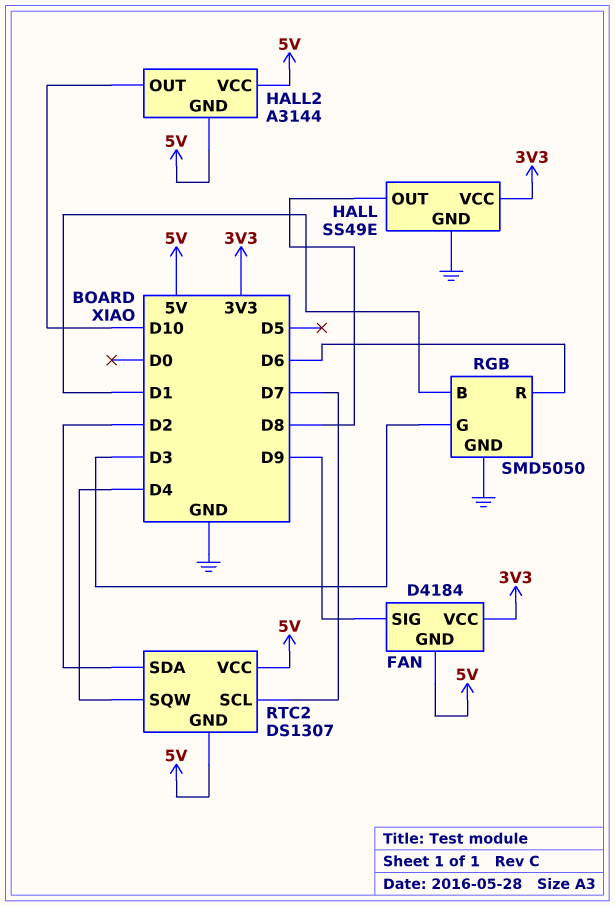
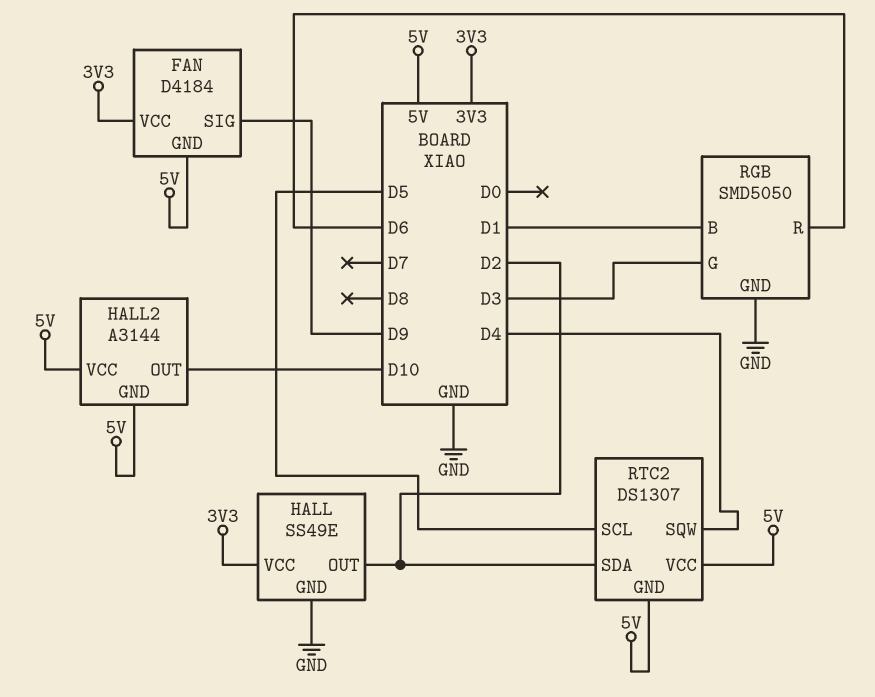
HALL pin OUT: D8 -> D2
RTC2 pin SCL: D7 -> D5

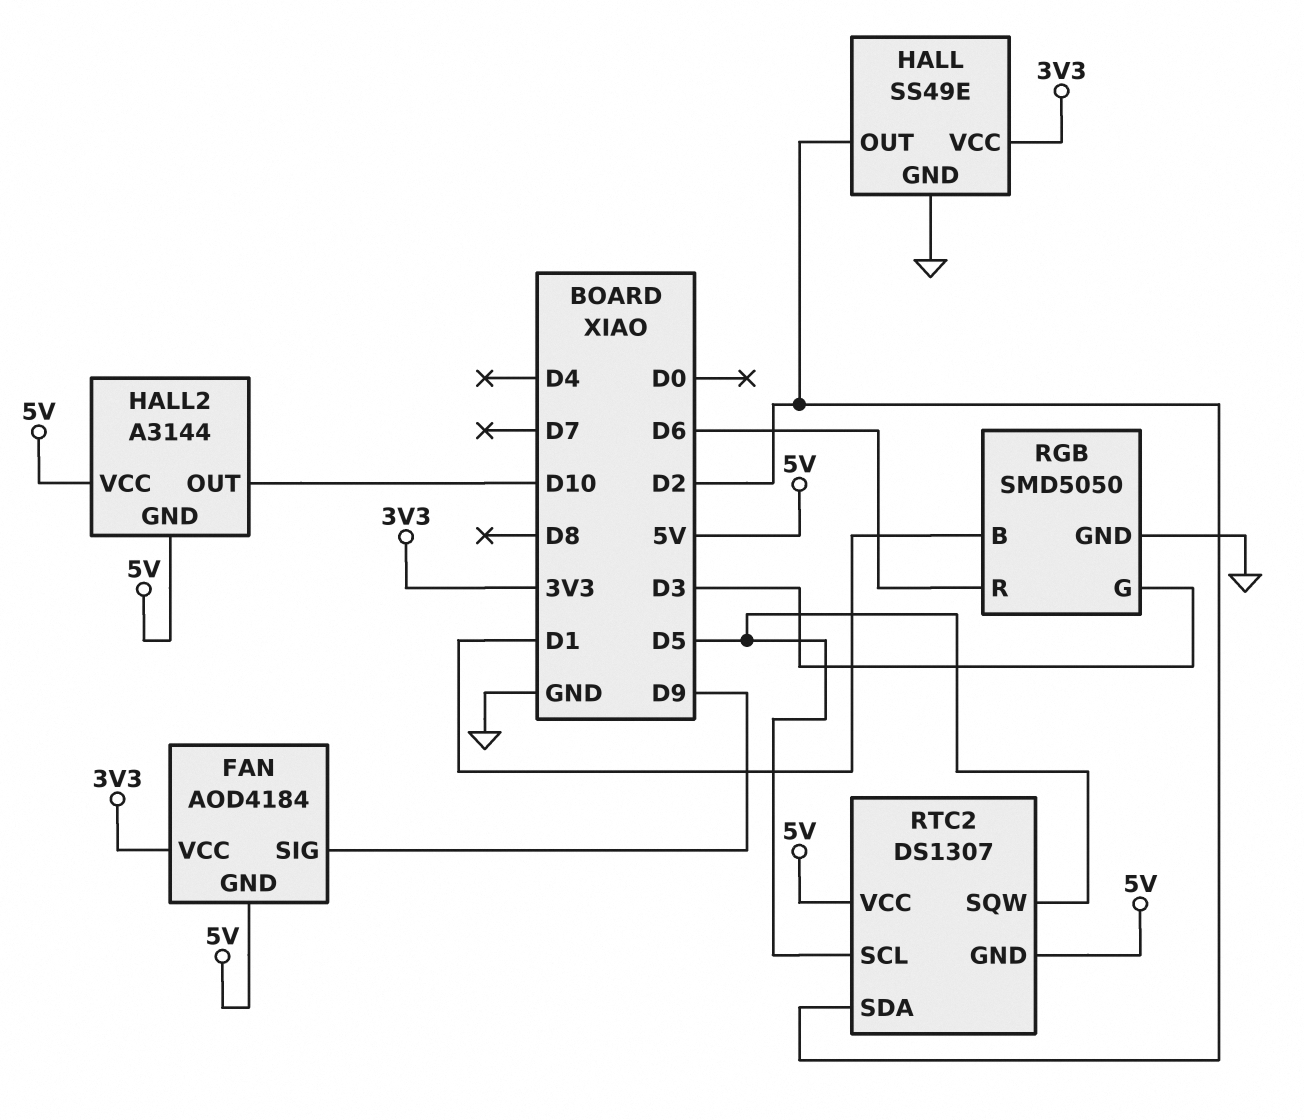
FAN: D4184 -> AOD4184
RTC2 pin SQW: D4 -> D5

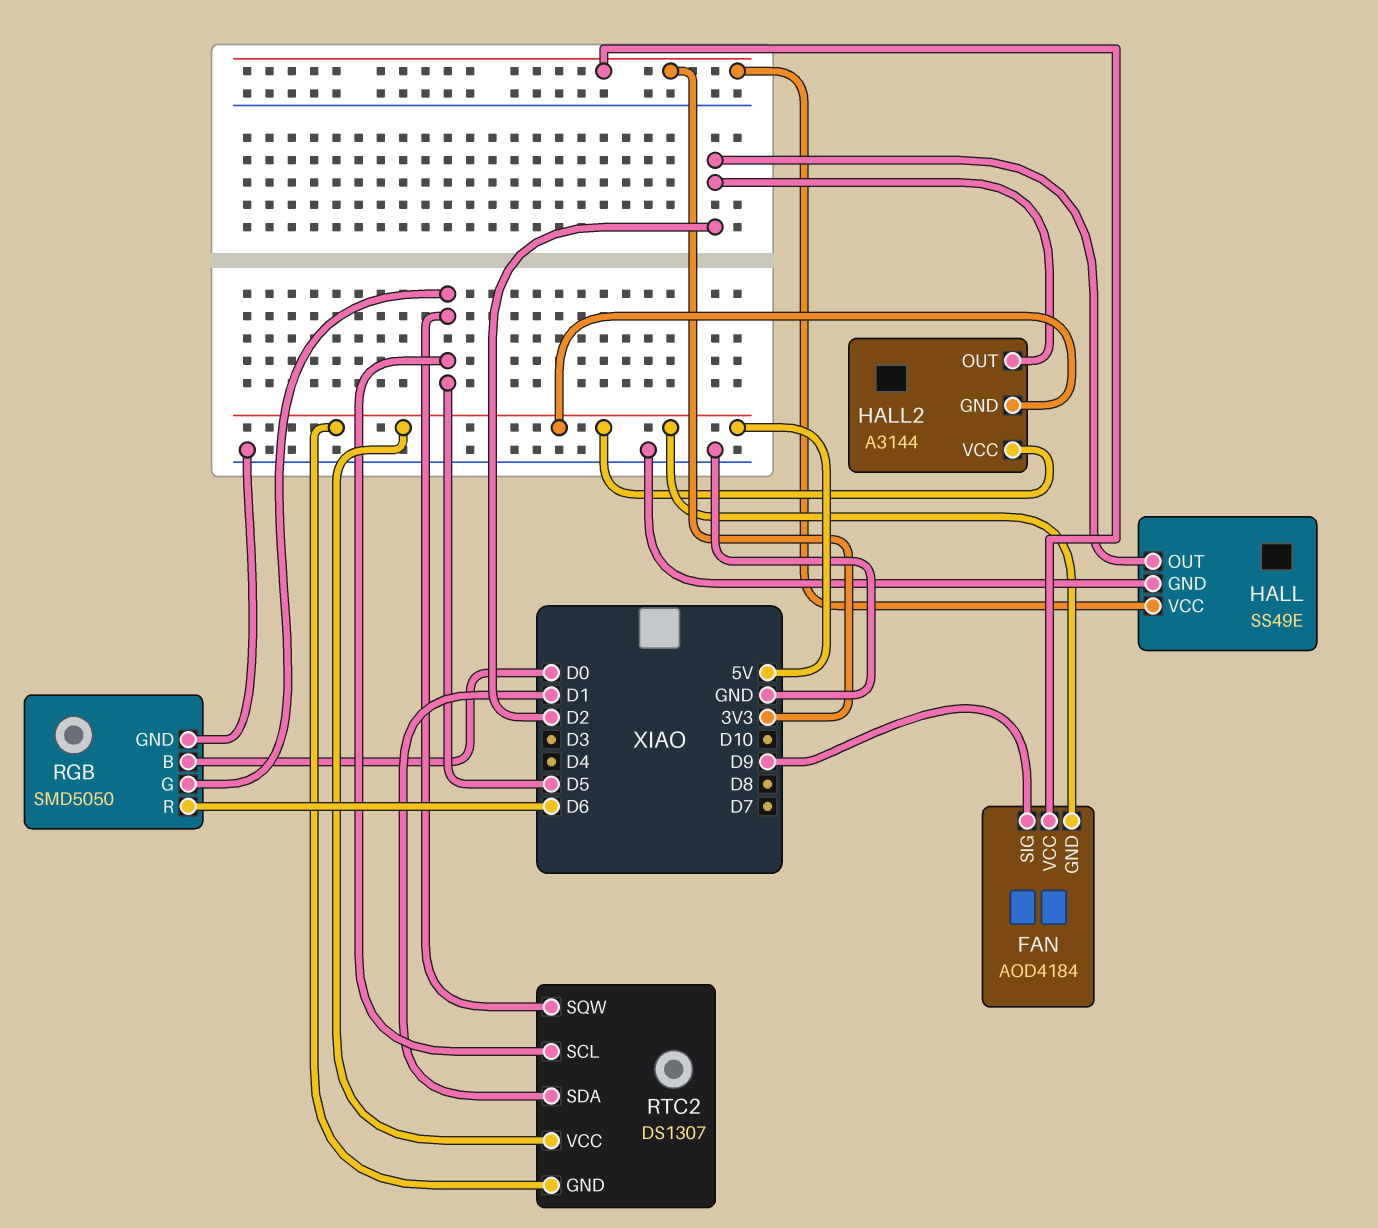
HALL2 pin OUT: D10 -> D2
RGB pin B: D1 -> D0
RGB pin G: D3 -> D5
RTC2 pin SDA: D2 -> D1

